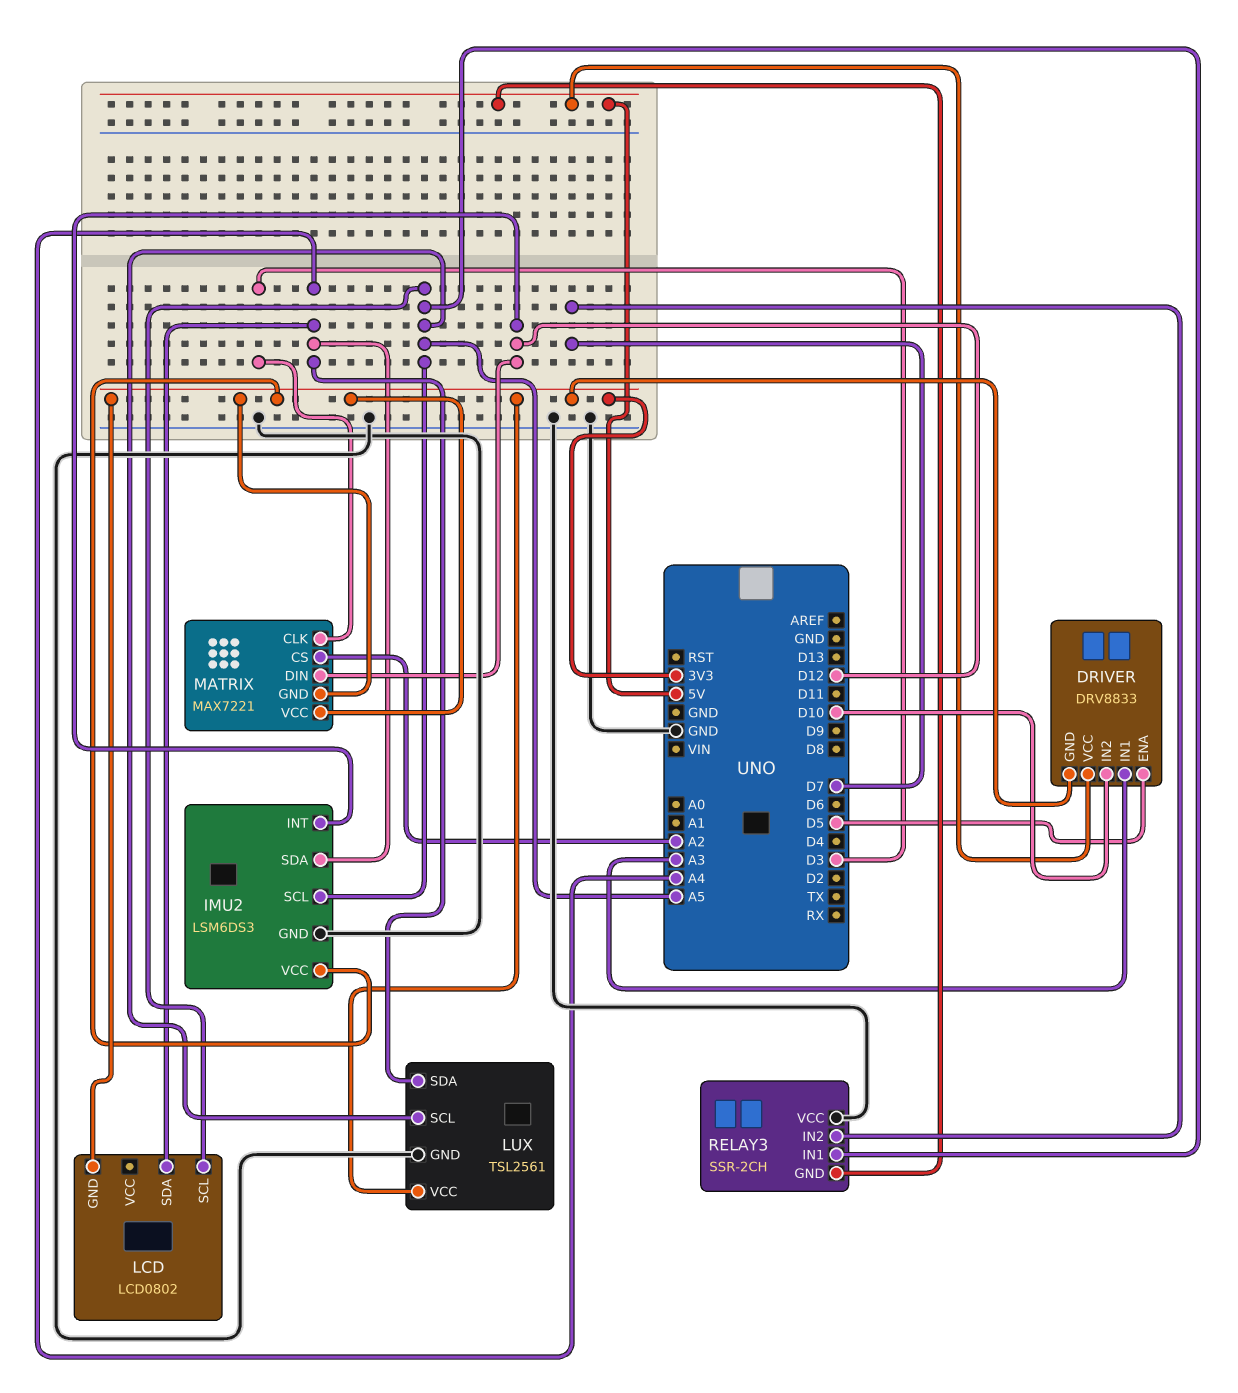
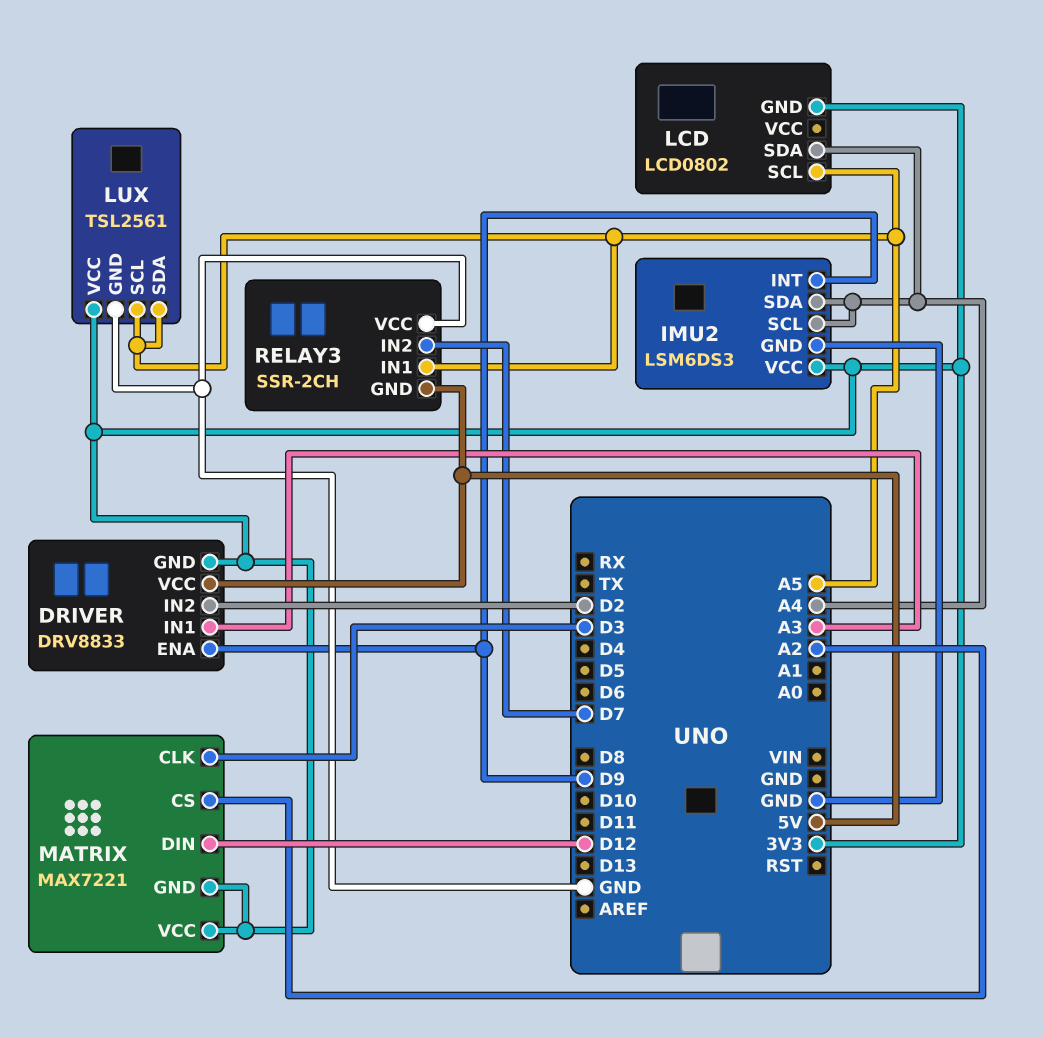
DRIVER pin ENA: D5 -> D9
DRIVER pin IN2: D10 -> D2
IMU2 pin INT: D12 -> D9
IMU2 pin SCL: A5 -> A4
LUX pin SDA: A4 -> A5

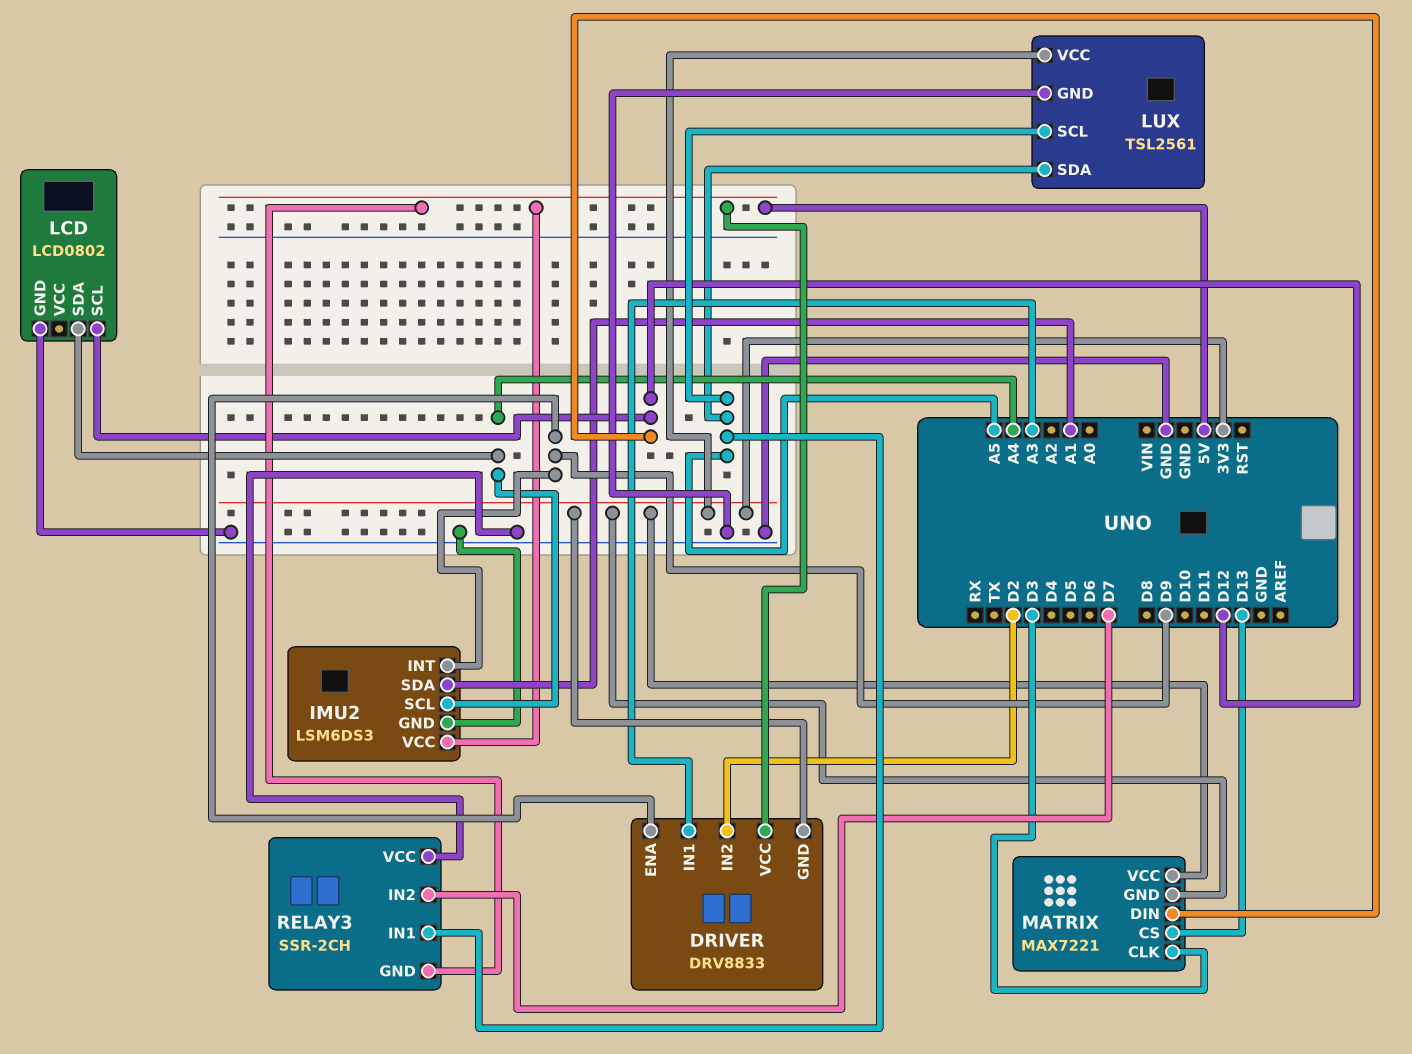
IMU2 pin SDA: A4 -> A1
IMU2 pin VCC: 3V3 -> 5V
LCD pin GND: 3V3 -> GND
LCD pin SCL: A5 -> D12
MATRIX pin CS: A2 -> D13

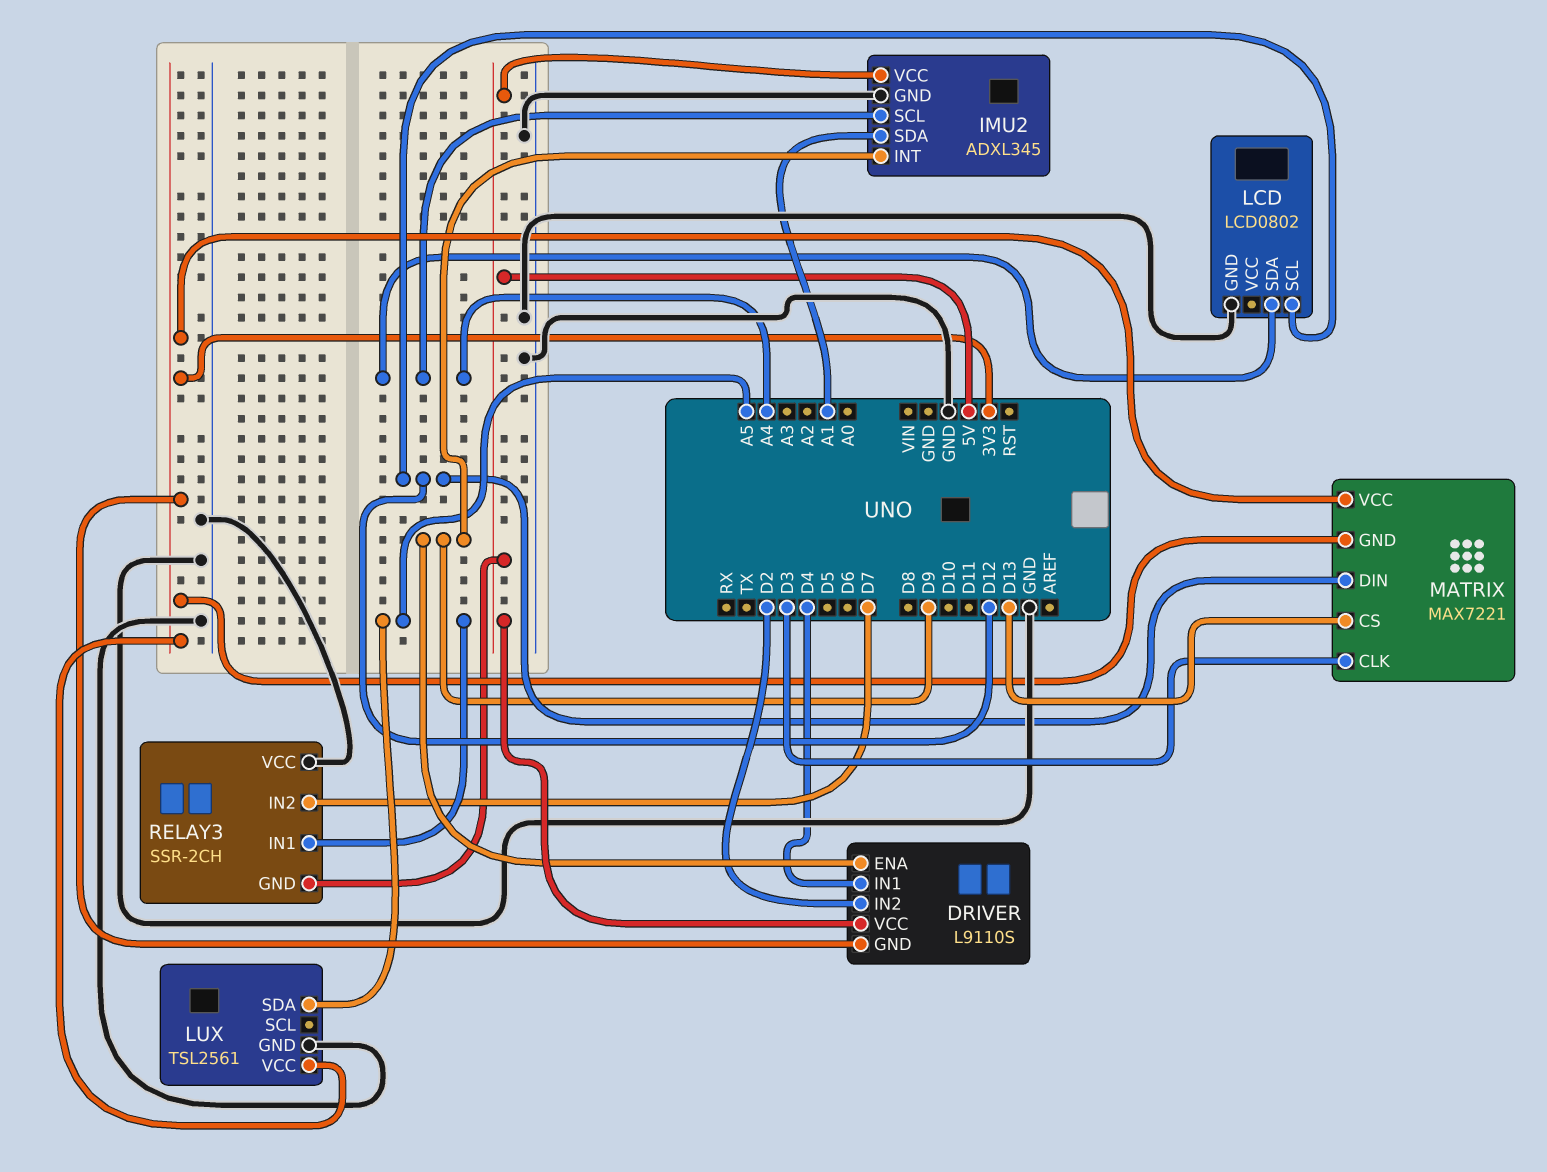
DRIVER: DRV8833 -> L9110S
DRIVER pin IN1: A3 -> D4
IMU2: LSM6DS3 -> ADXL345
LUX pin SCL: A5 -> none

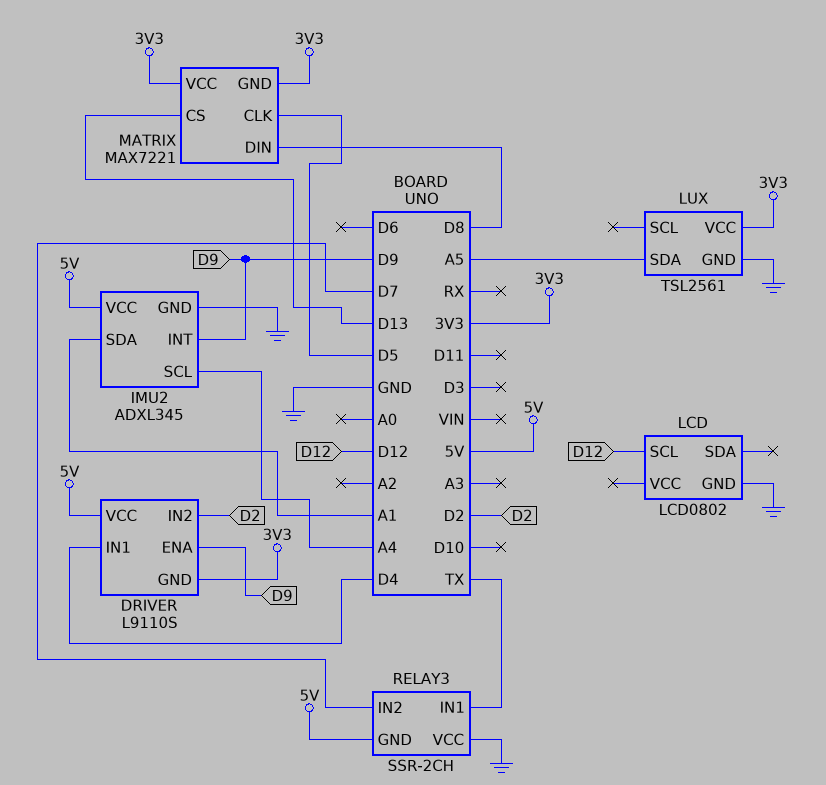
LCD pin SDA: A4 -> none
MATRIX pin CLK: D3 -> D5
MATRIX pin DIN: D12 -> D8
RELAY3 pin IN1: A5 -> TX

